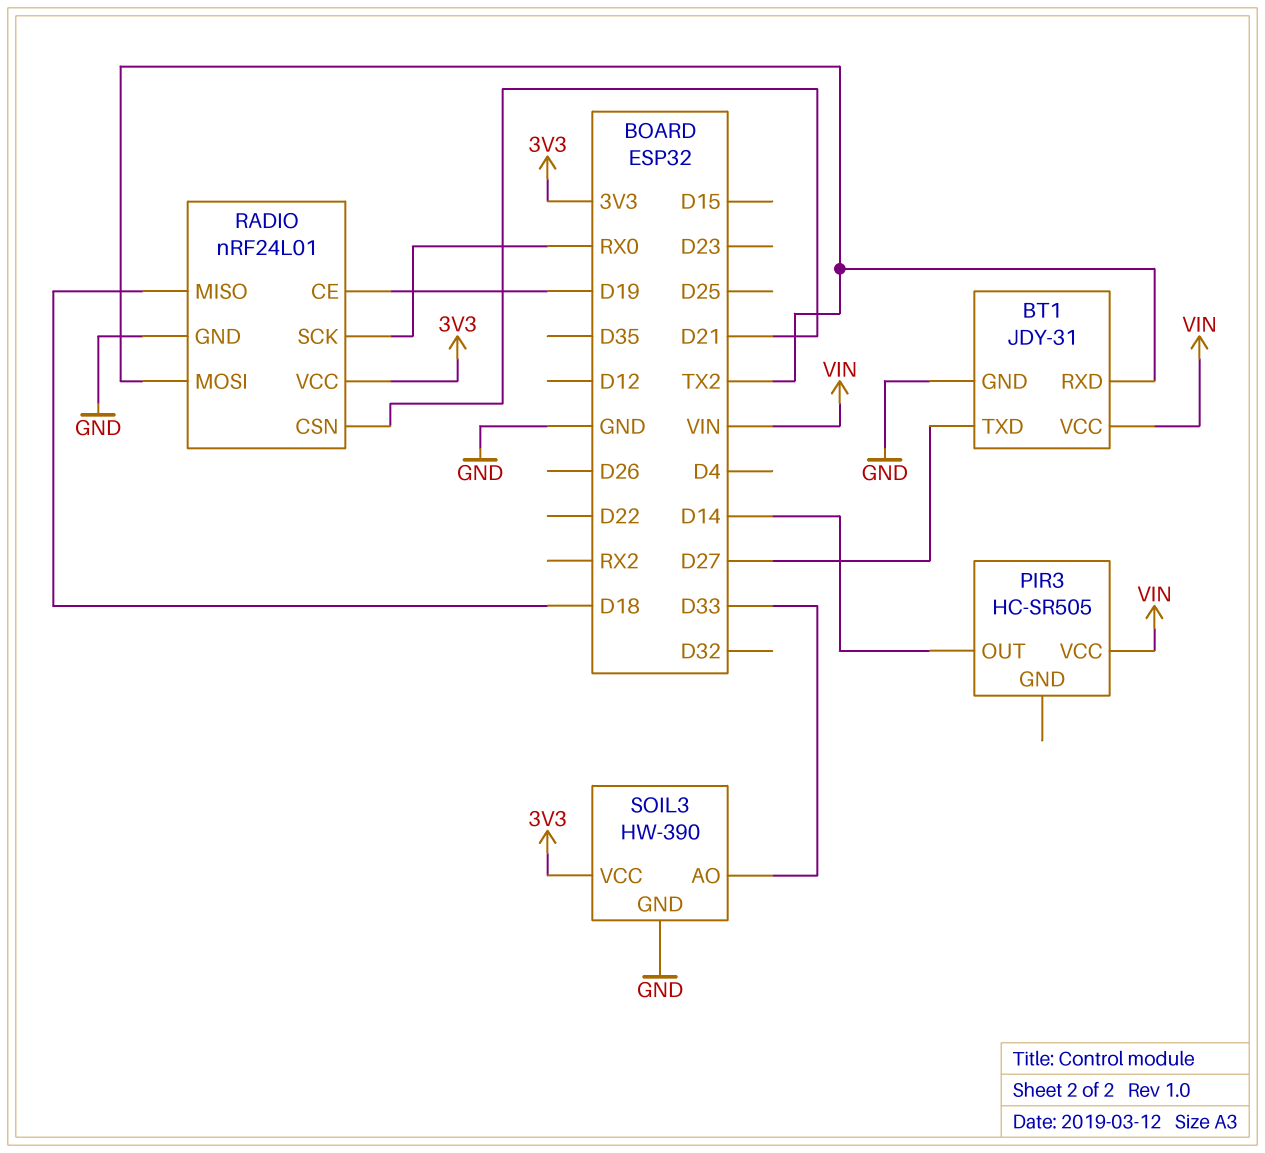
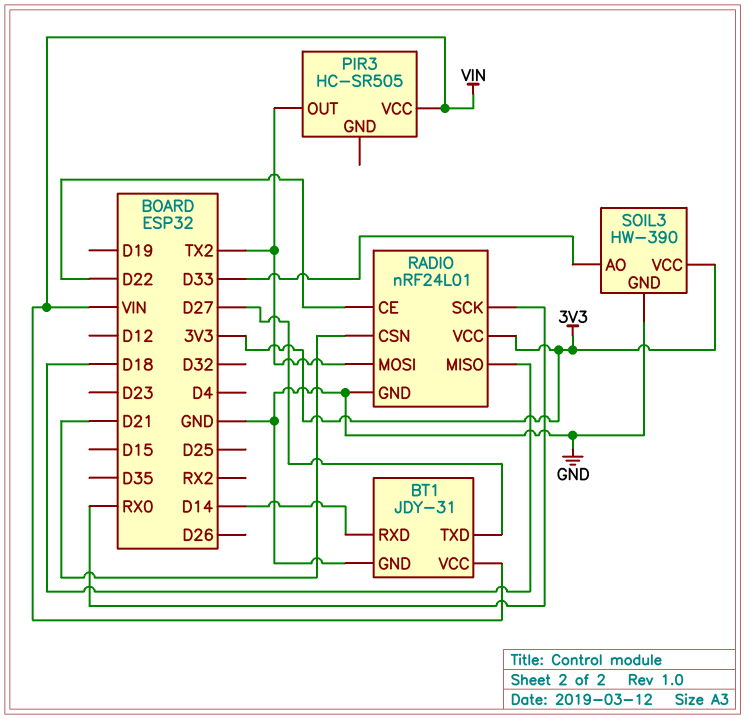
BT1 pin RXD: TX2 -> D14
PIR3 pin OUT: D14 -> TX2
RADIO pin CE: D19 -> D22

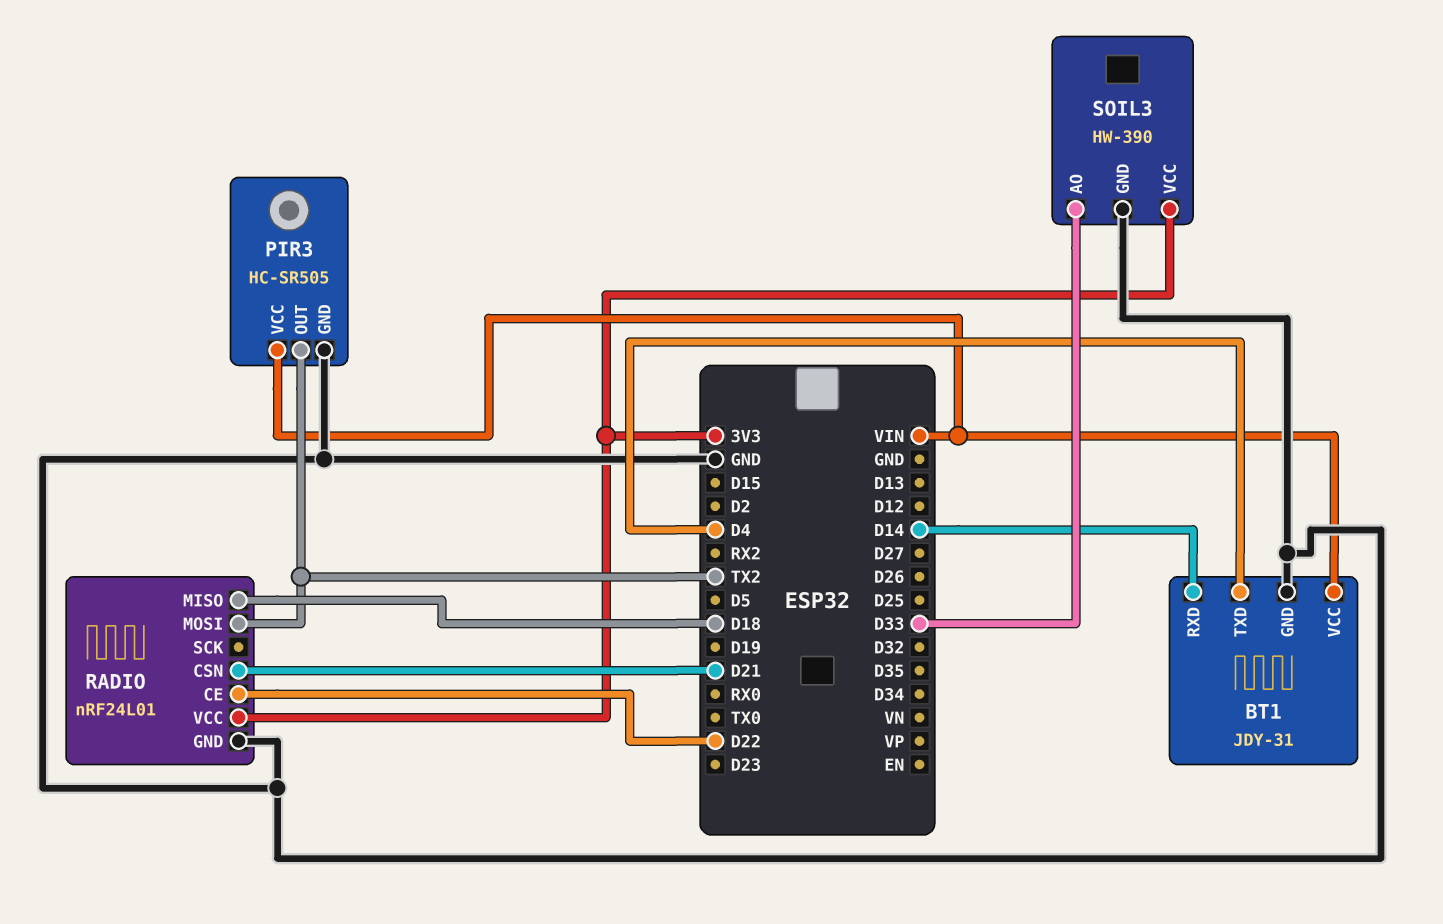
BT1 pin TXD: D27 -> D4
PIR3 pin GND: none -> GND
RADIO pin SCK: RX0 -> none

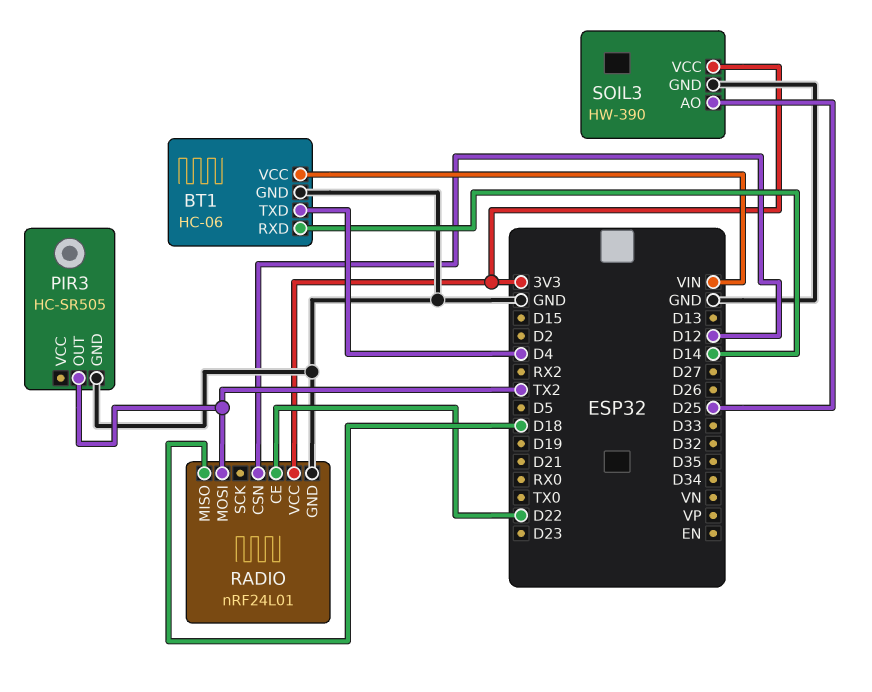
BT1: JDY-31 -> HC-06
PIR3 pin VCC: VIN -> none
RADIO pin CSN: D21 -> D12
SOIL3 pin AO: D33 -> D25

